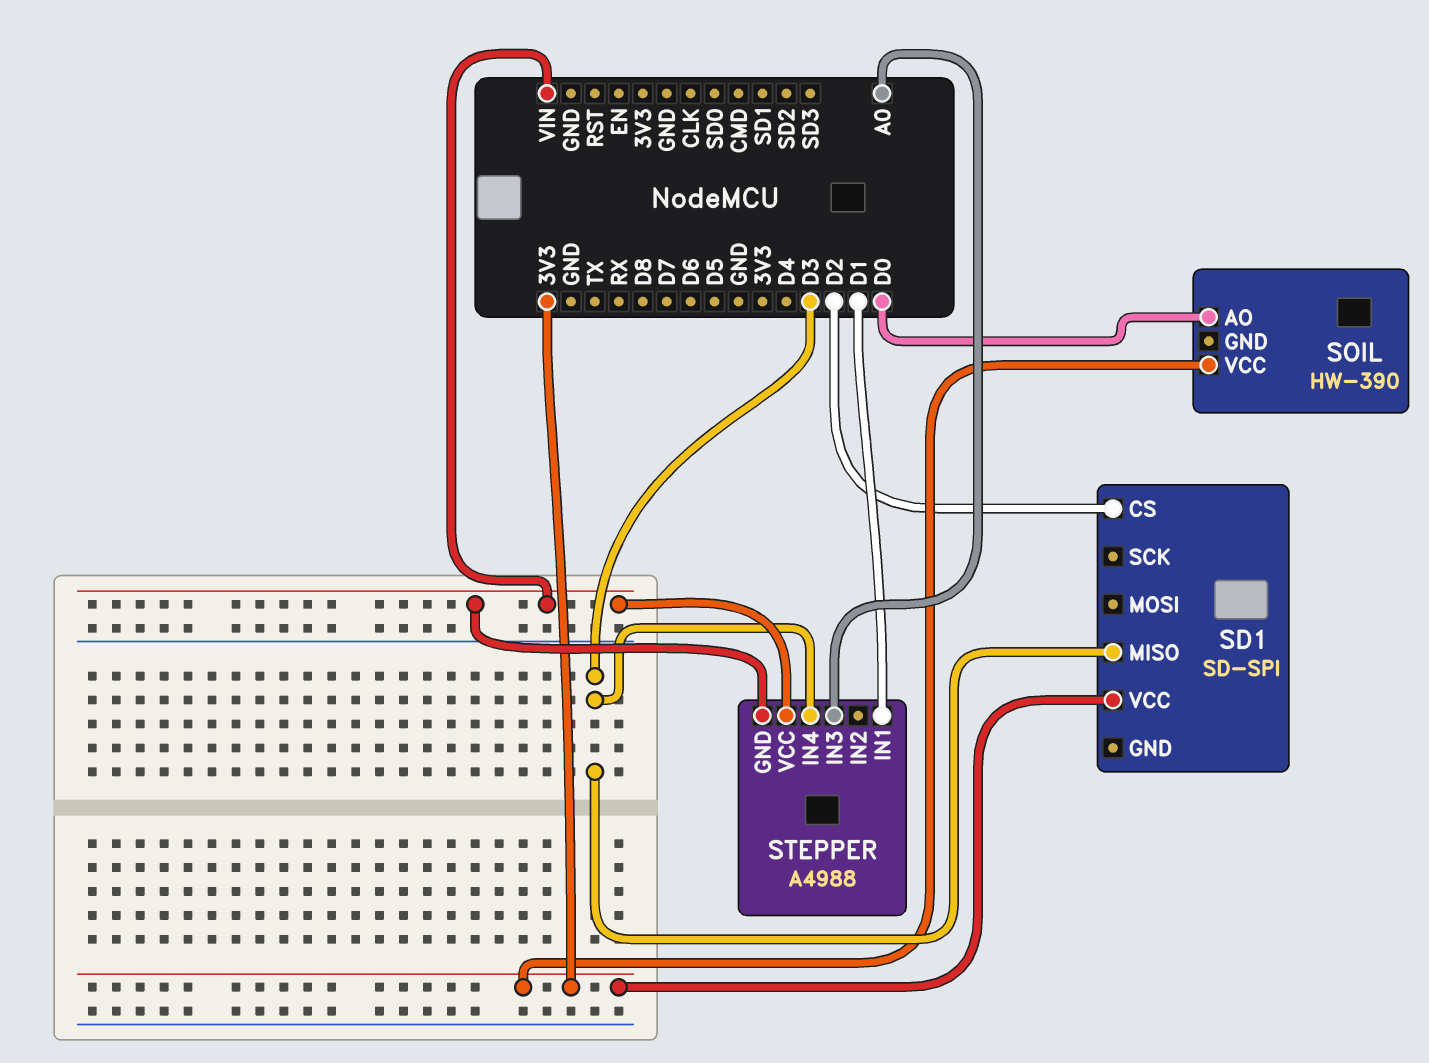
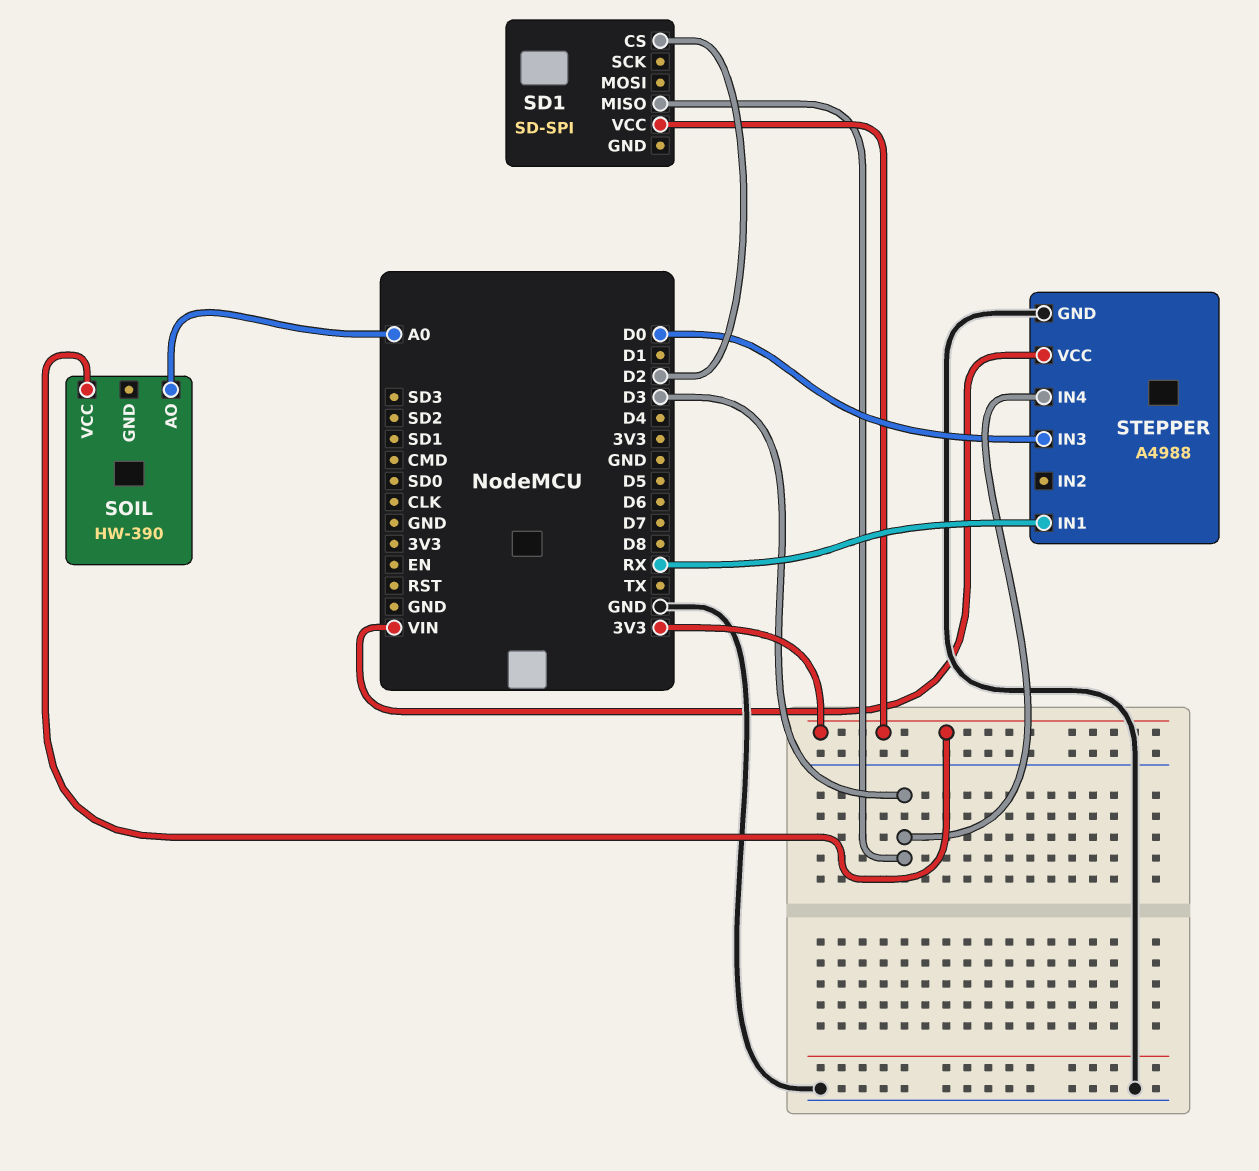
SOIL pin AO: D0 -> A0
STEPPER pin GND: VIN -> GND
STEPPER pin IN1: D1 -> RX
STEPPER pin IN3: A0 -> D0

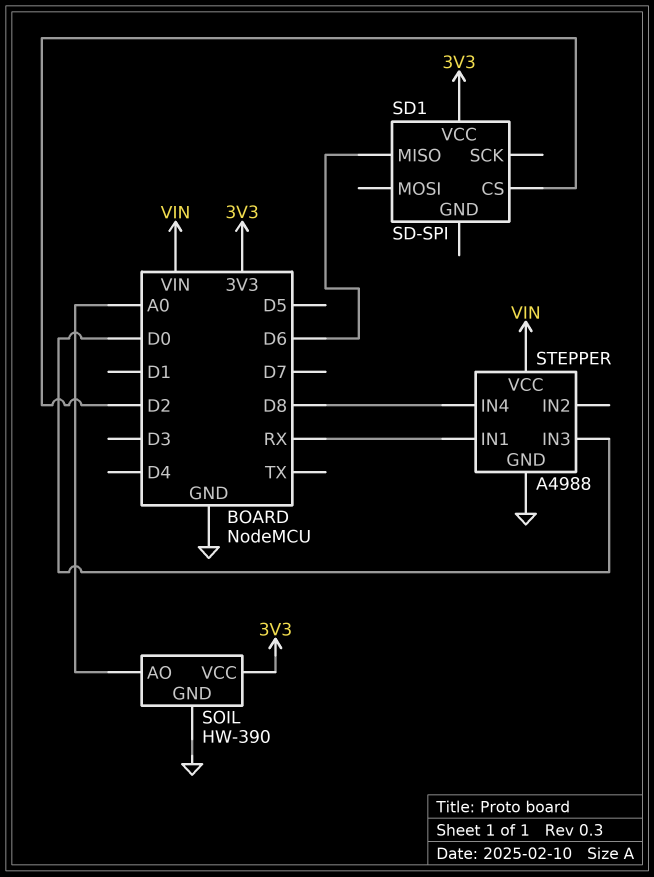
SD1 pin MISO: D3 -> D6
SOIL pin GND: none -> GND
STEPPER pin IN4: D3 -> D8

